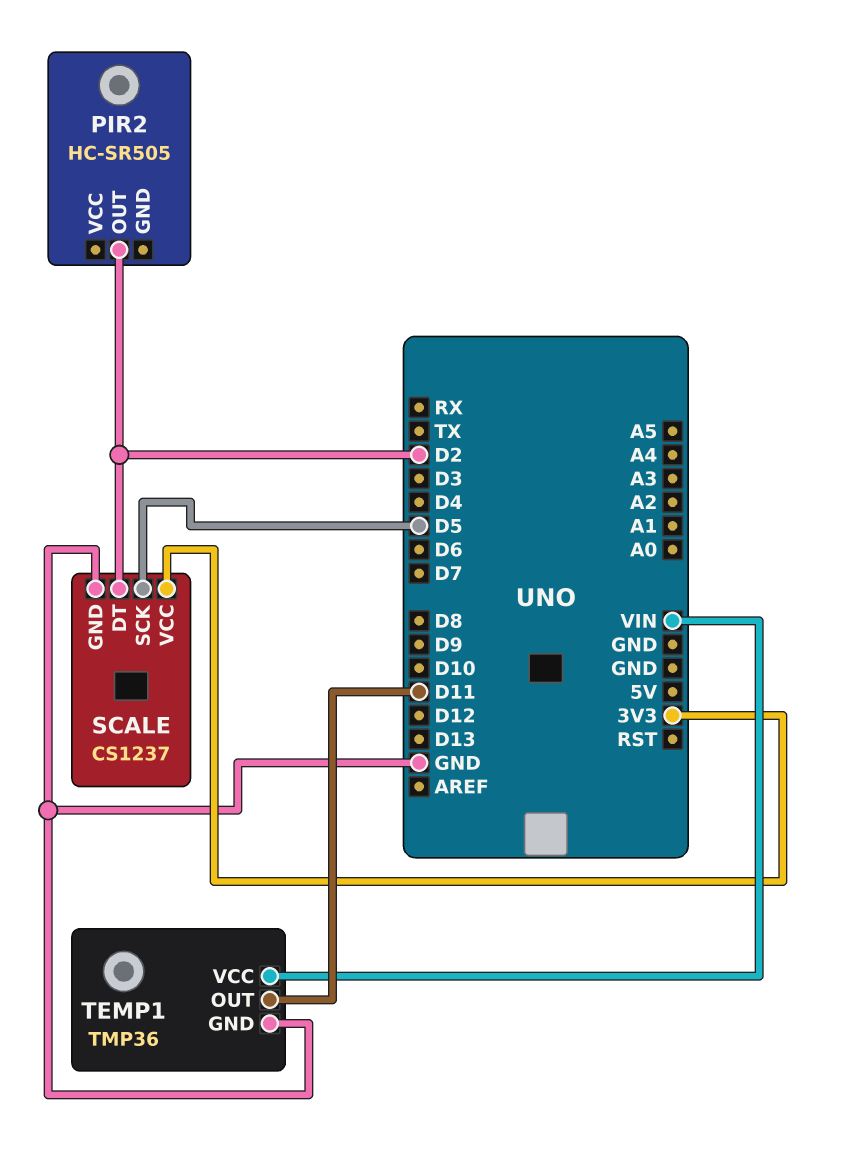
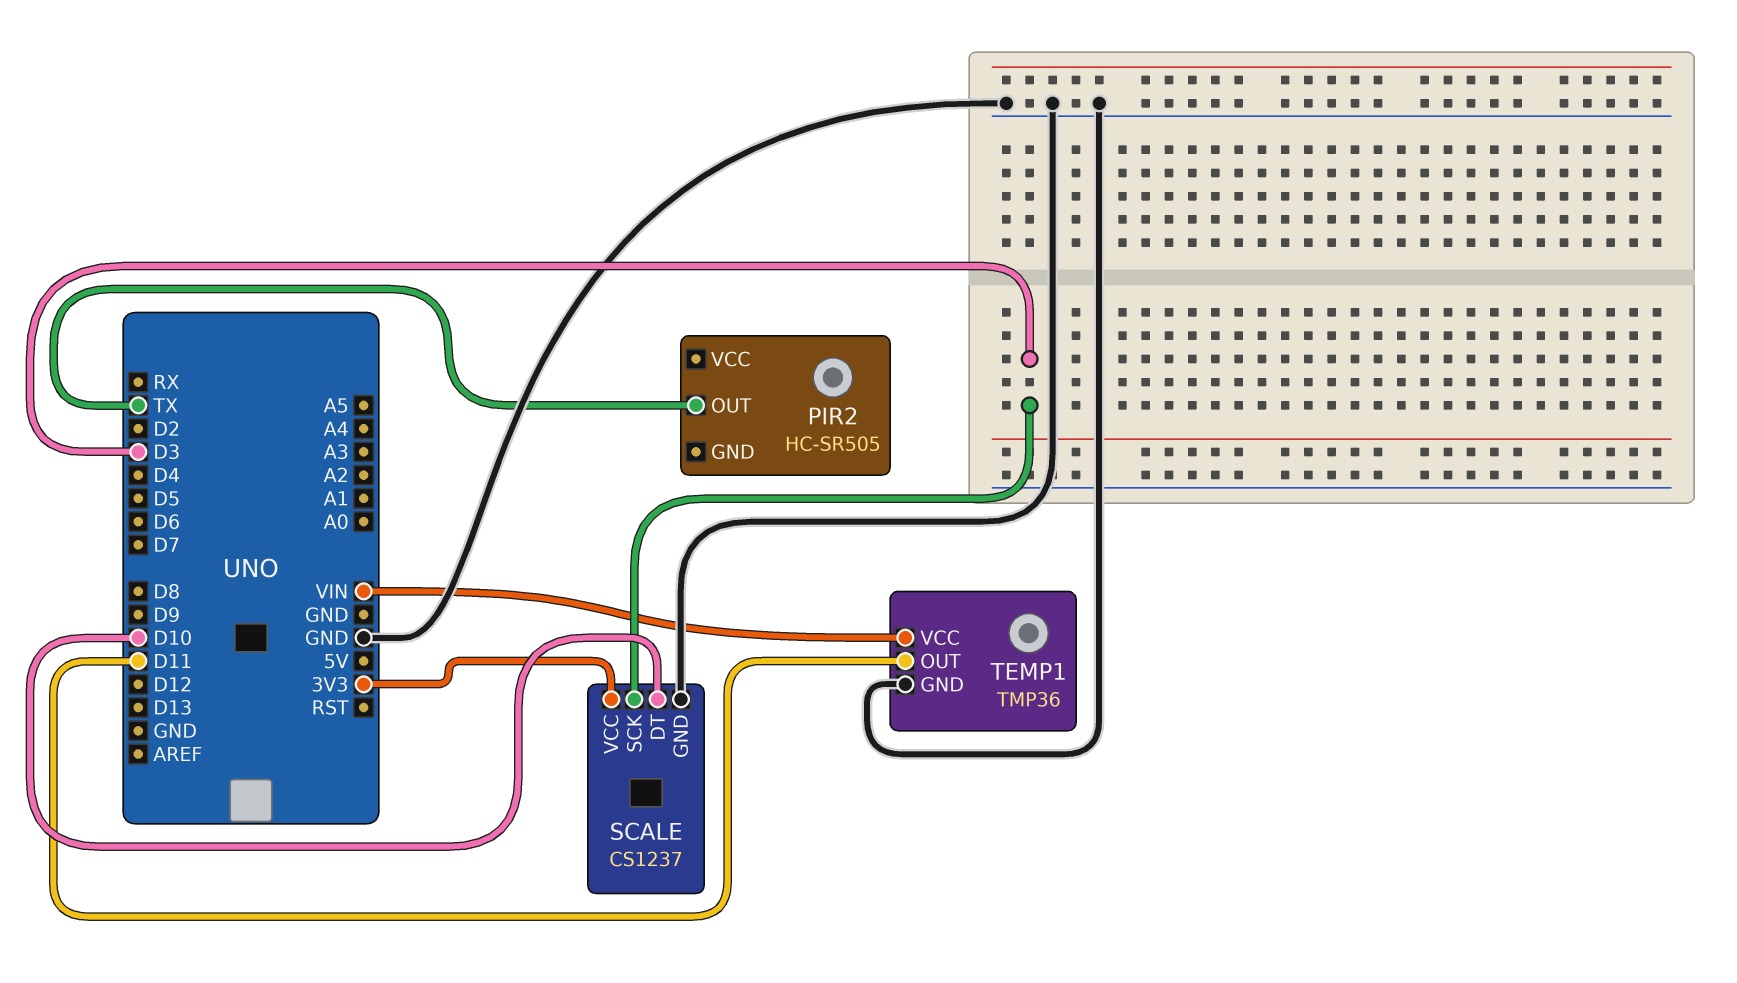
PIR2 pin OUT: D2 -> TX
SCALE pin DT: D2 -> D10
SCALE pin SCK: D5 -> D3

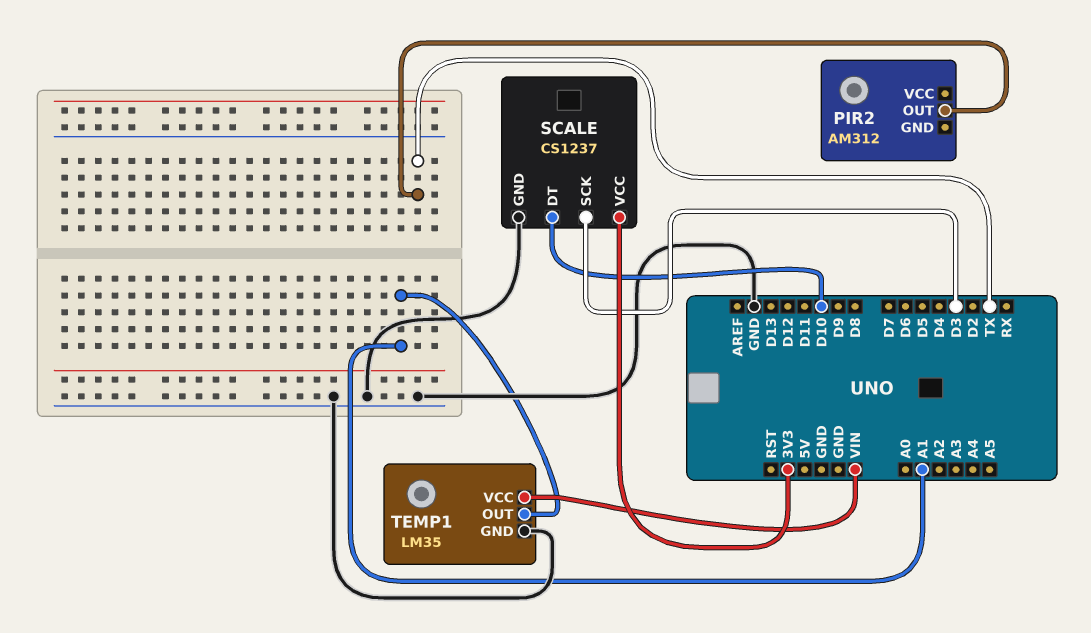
PIR2: HC-SR505 -> AM312
TEMP1: TMP36 -> LM35
TEMP1 pin OUT: D11 -> A1

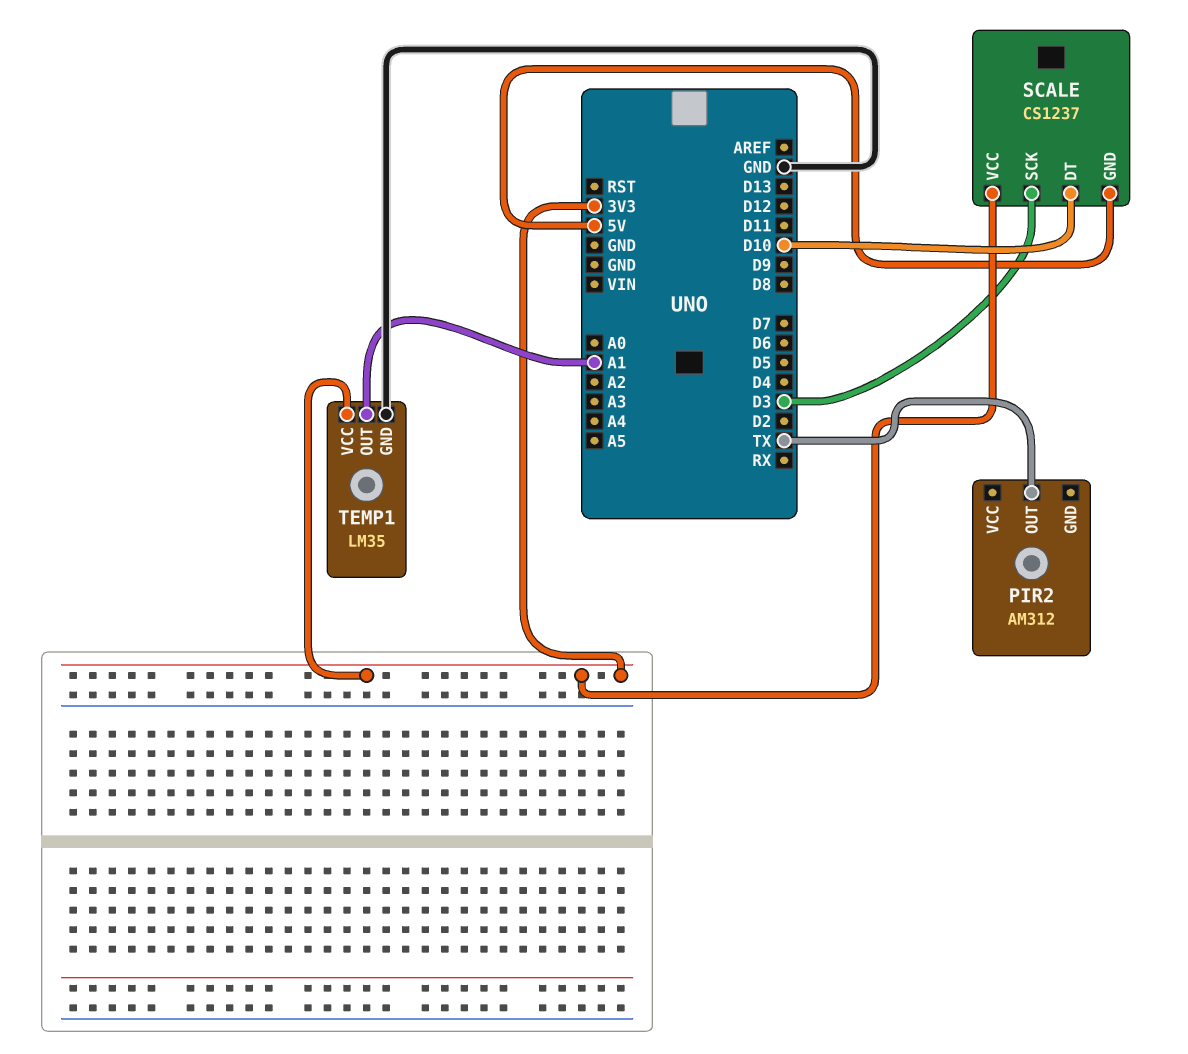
SCALE pin GND: GND -> 5V
TEMP1 pin VCC: VIN -> 3V3

